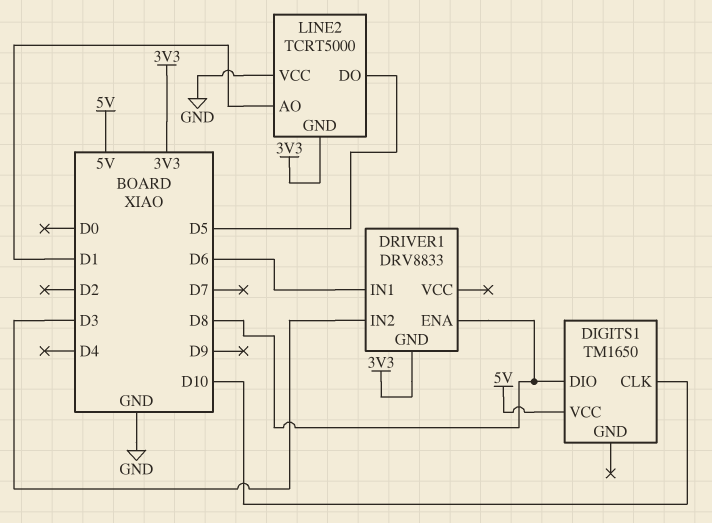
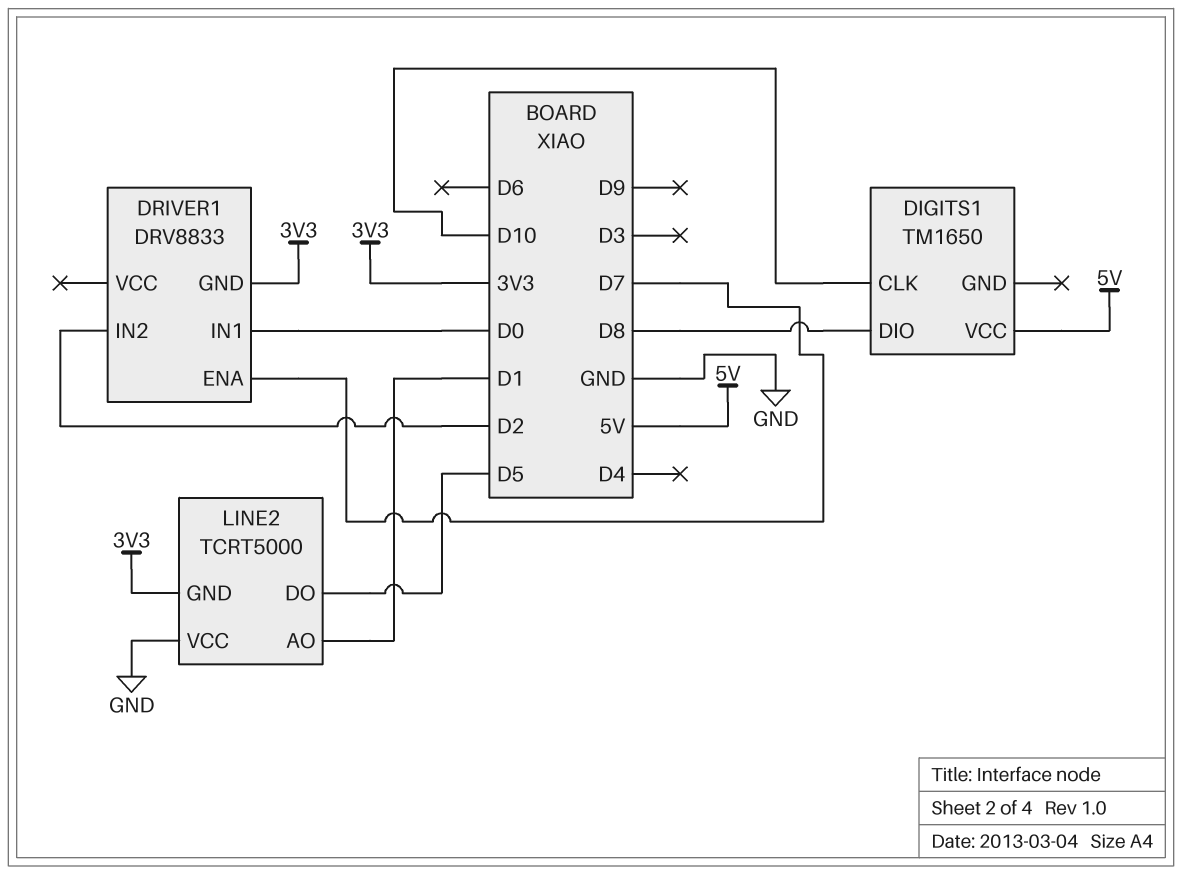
DRIVER1 pin ENA: D8 -> D7
DRIVER1 pin IN1: D6 -> D0
DRIVER1 pin IN2: D3 -> D2

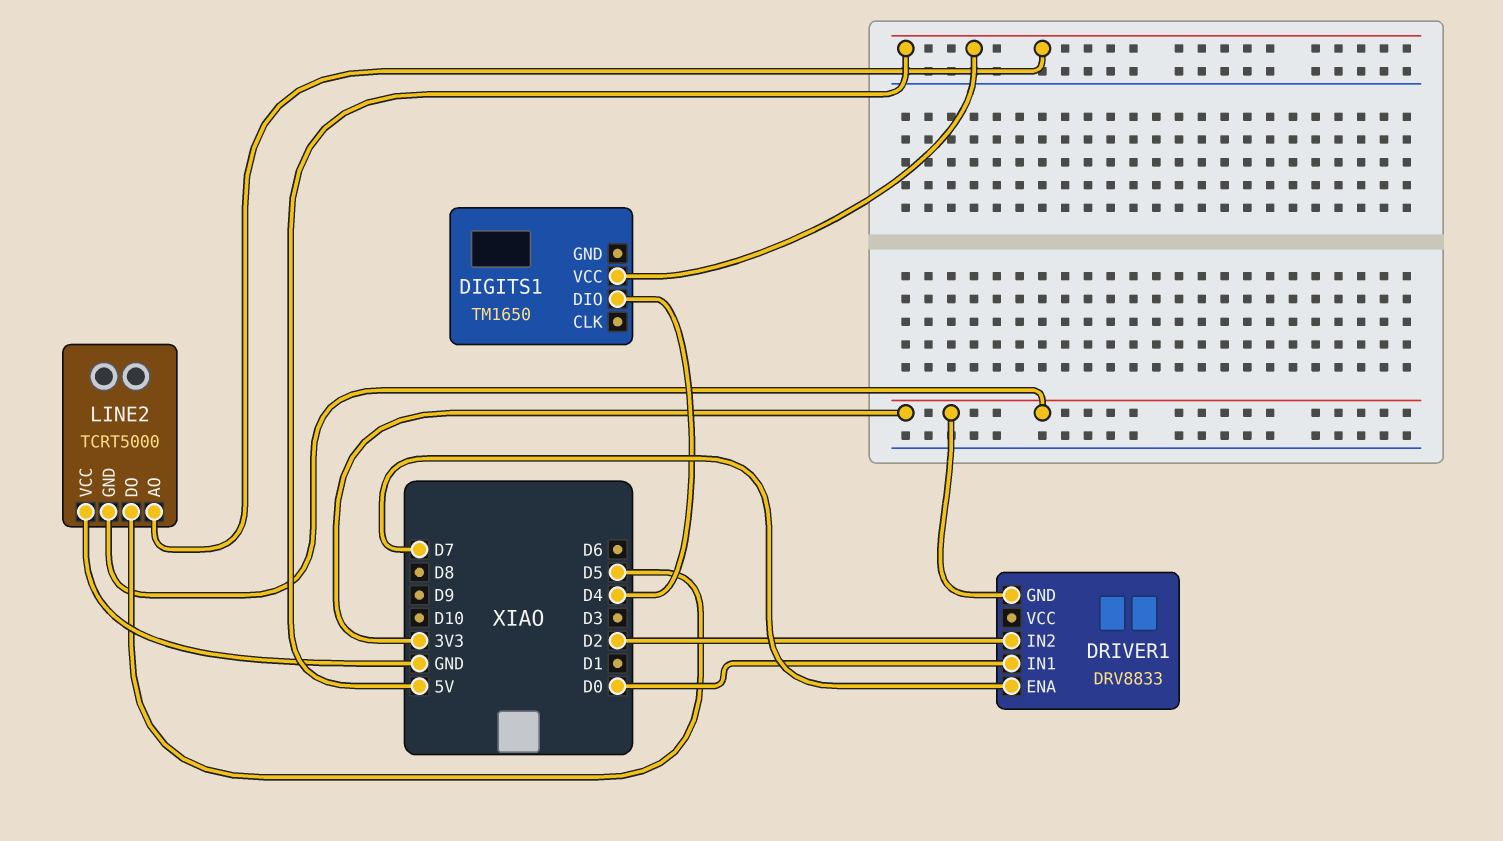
DIGITS1 pin CLK: D10 -> none
DIGITS1 pin DIO: D8 -> D4
LINE2 pin AO: D1 -> 5V

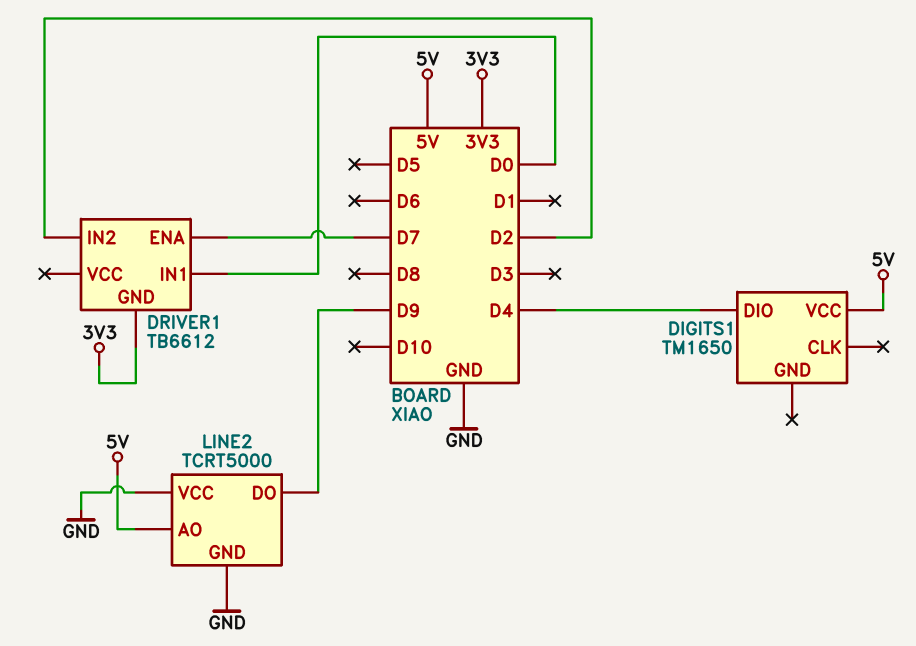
DRIVER1: DRV8833 -> TB6612
LINE2 pin DO: D5 -> D9
LINE2 pin GND: 3V3 -> GND

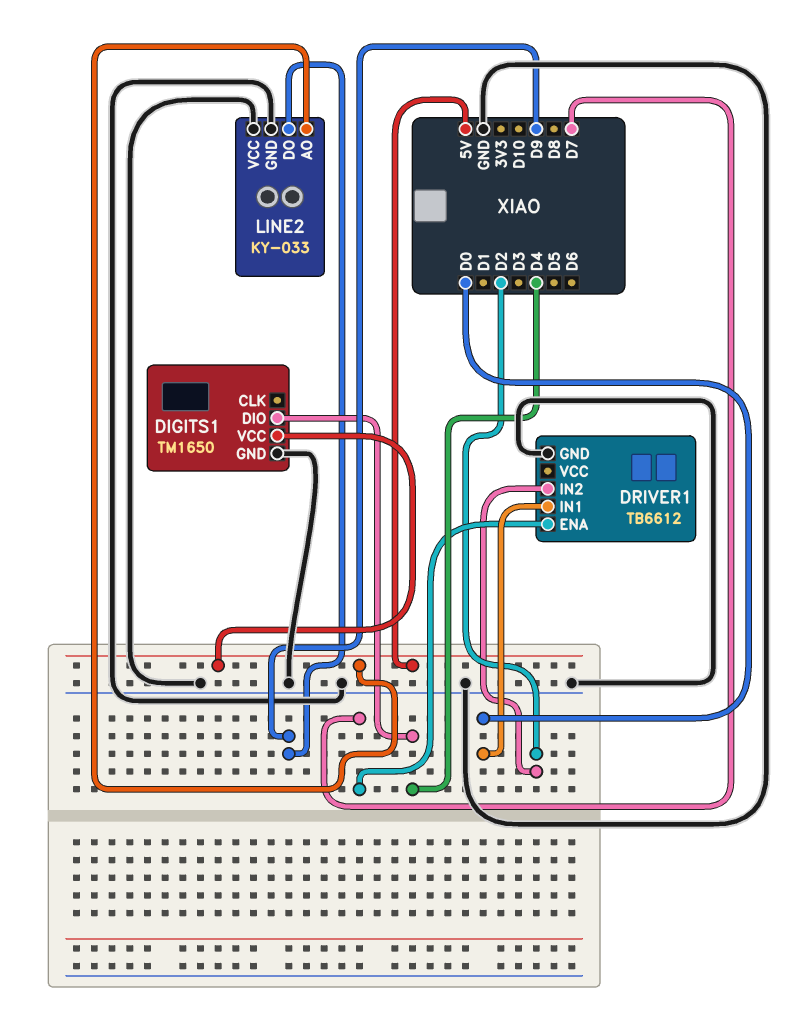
DIGITS1 pin GND: none -> GND
DRIVER1 pin GND: 3V3 -> GND
LINE2: TCRT5000 -> KY-033

